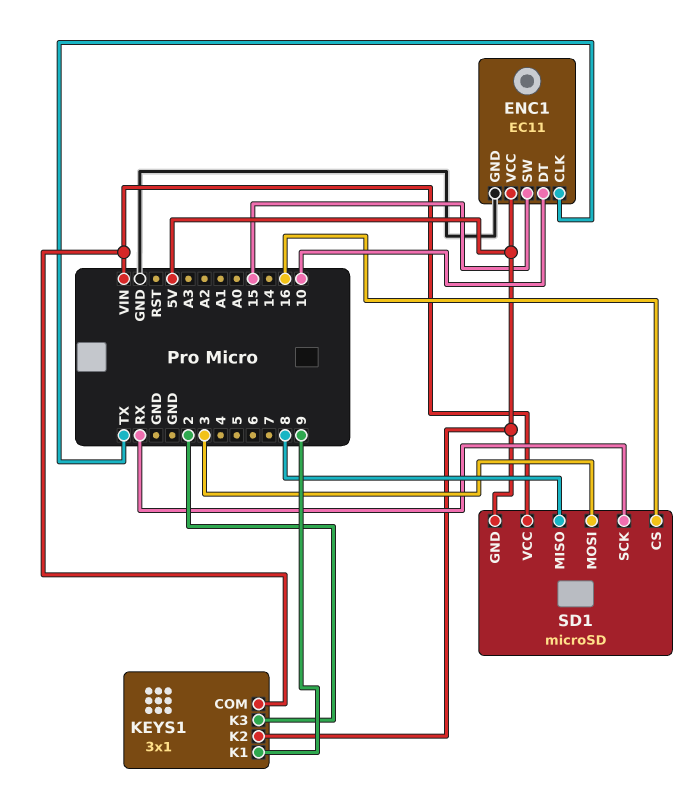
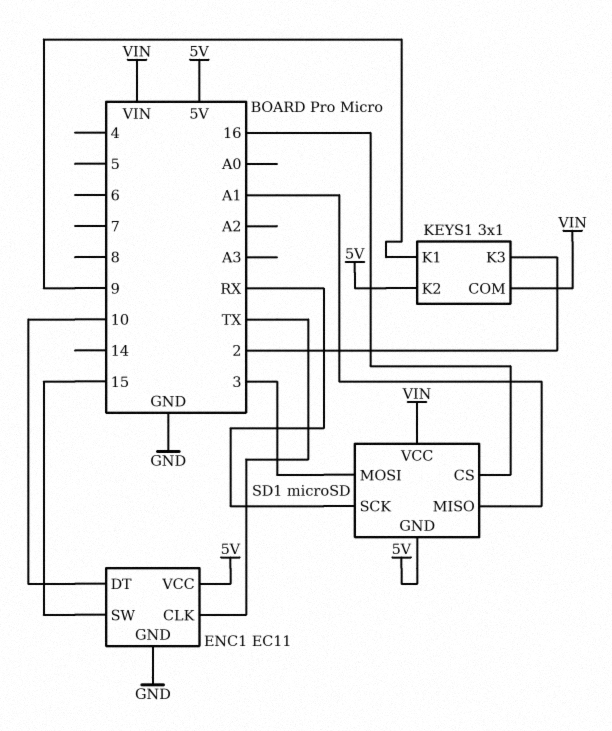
SD1 pin MISO: 8 -> A1

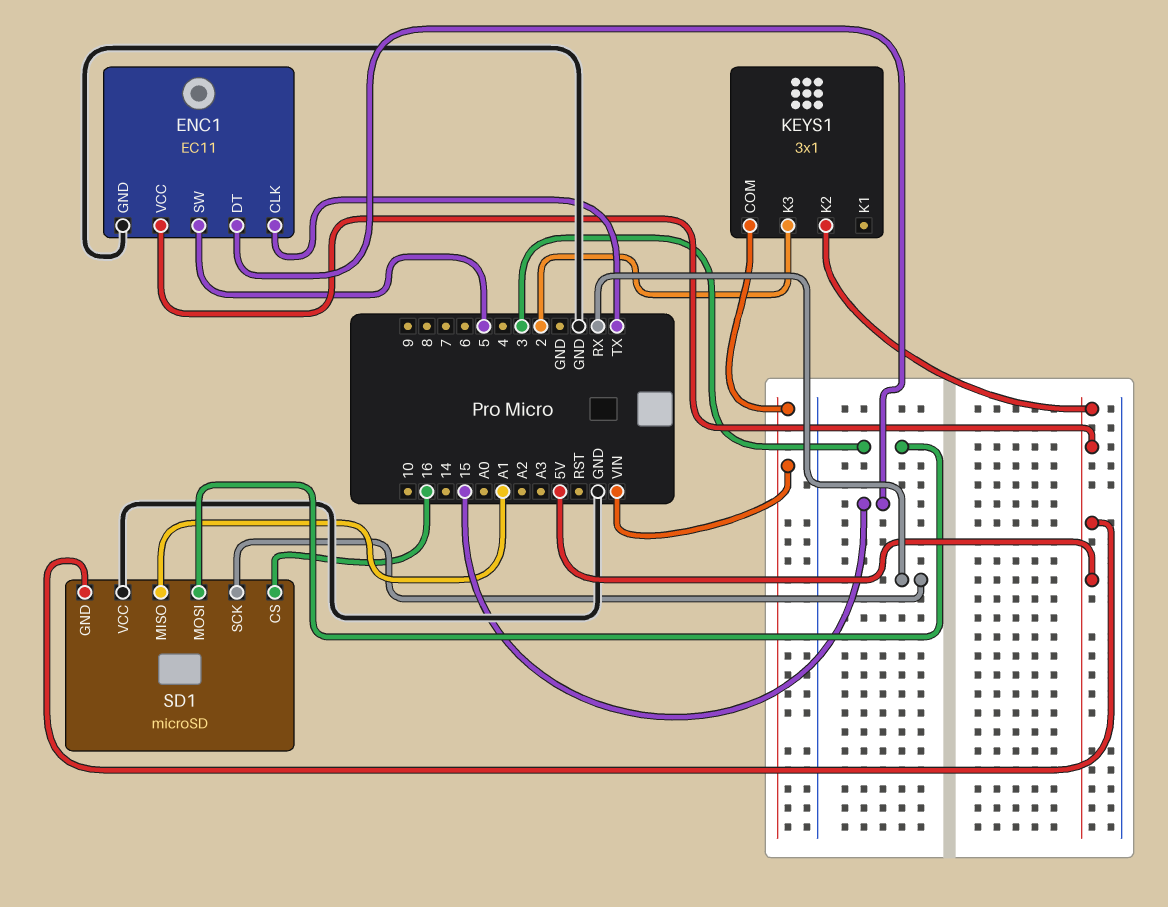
ENC1 pin DT: 10 -> 15
ENC1 pin SW: 15 -> 5
KEYS1 pin K1: 9 -> none
SD1 pin VCC: VIN -> GND

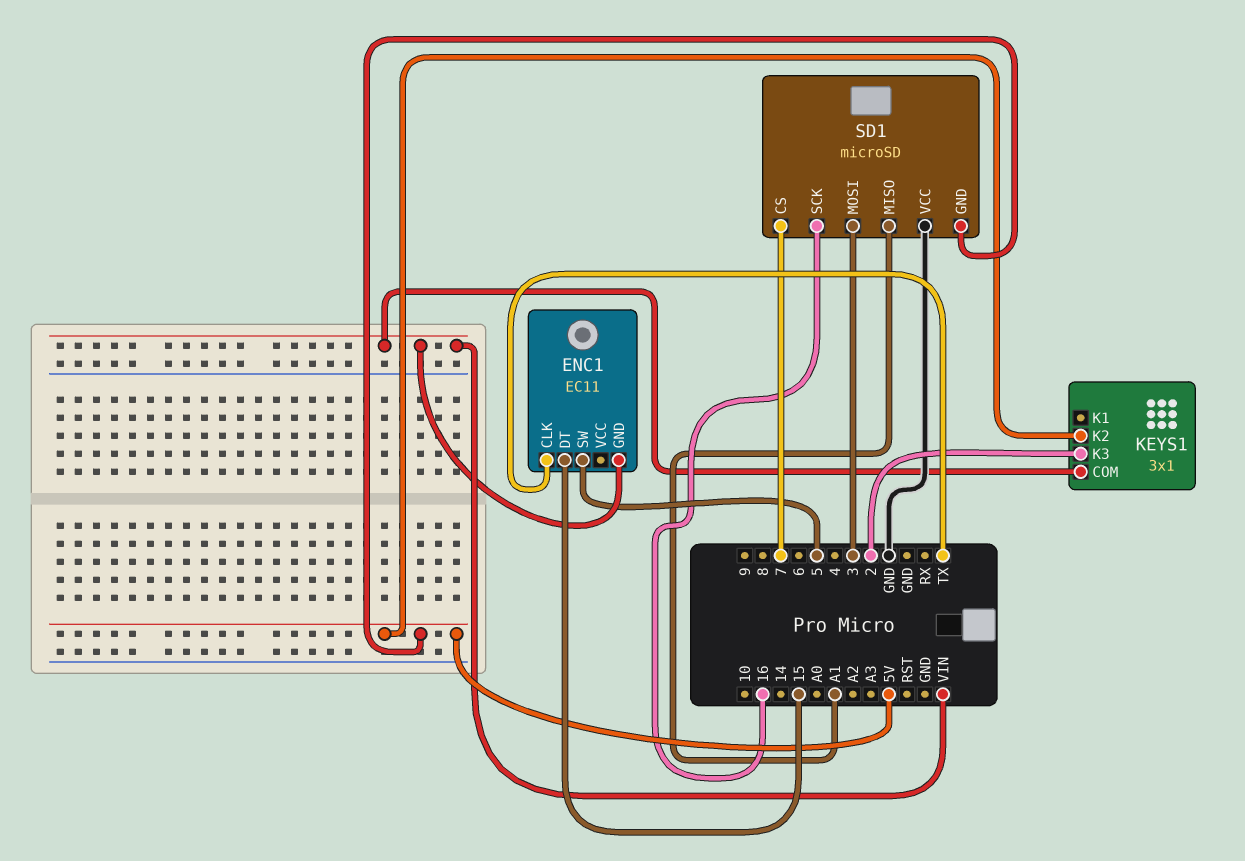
ENC1 pin GND: GND -> VIN
ENC1 pin VCC: 5V -> none
SD1 pin CS: 16 -> 7
SD1 pin SCK: RX -> 16

